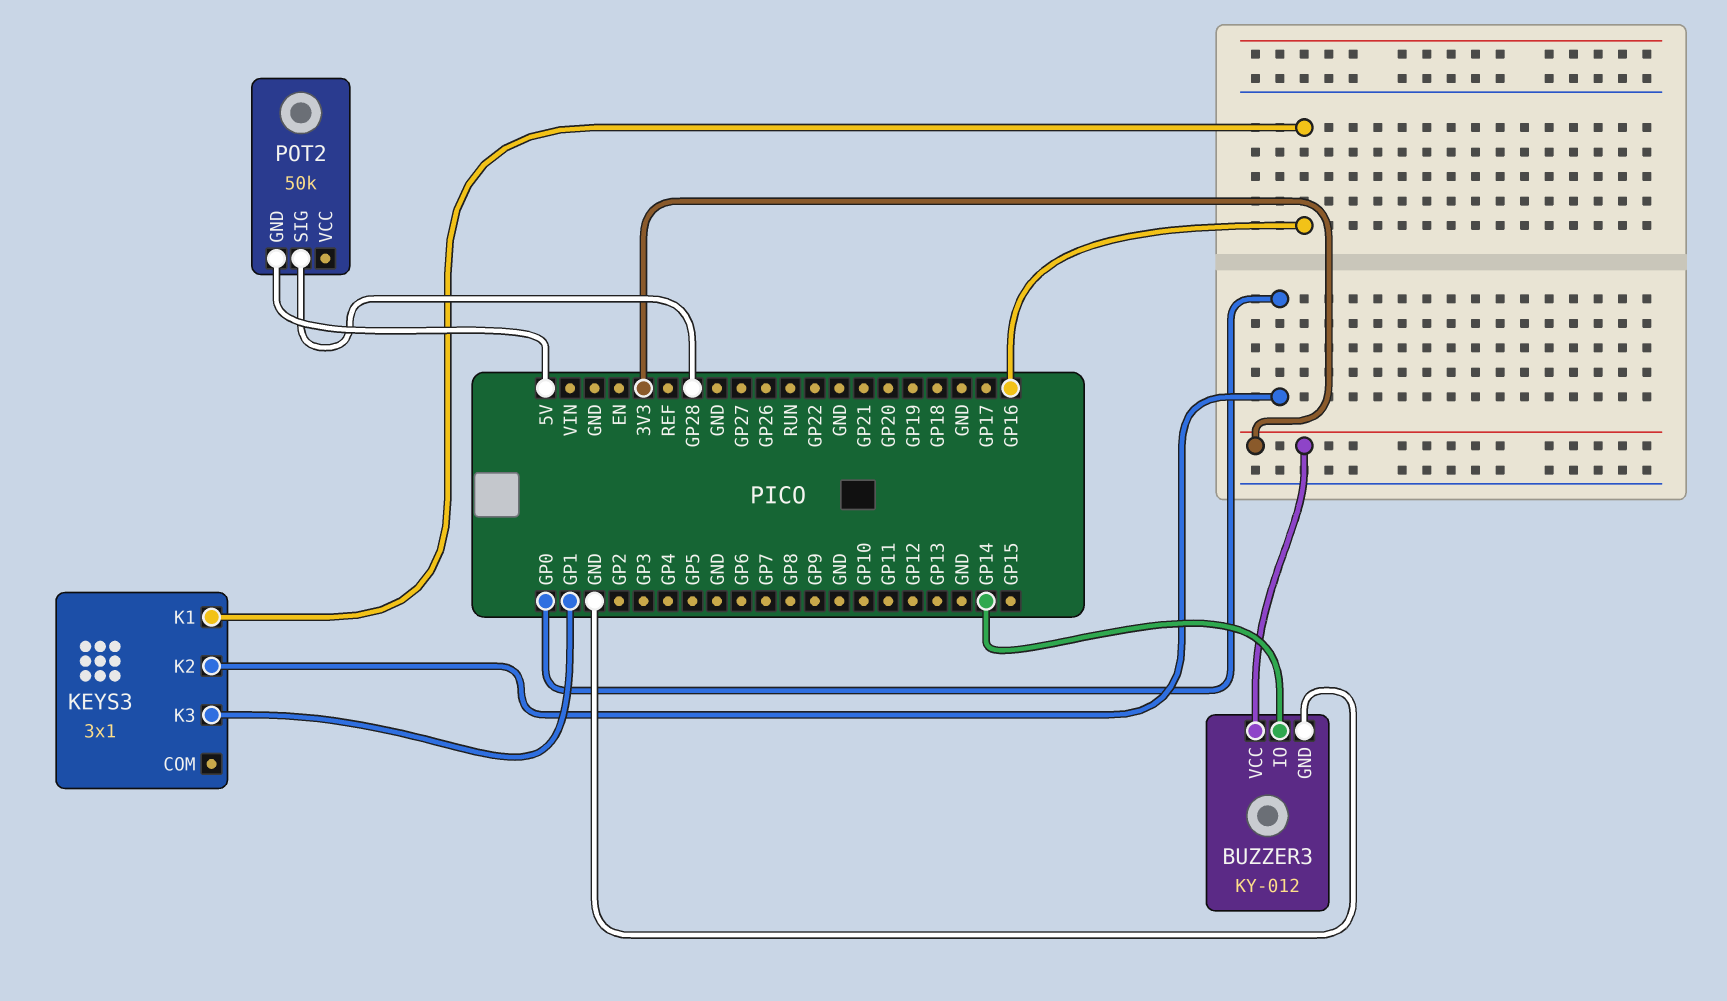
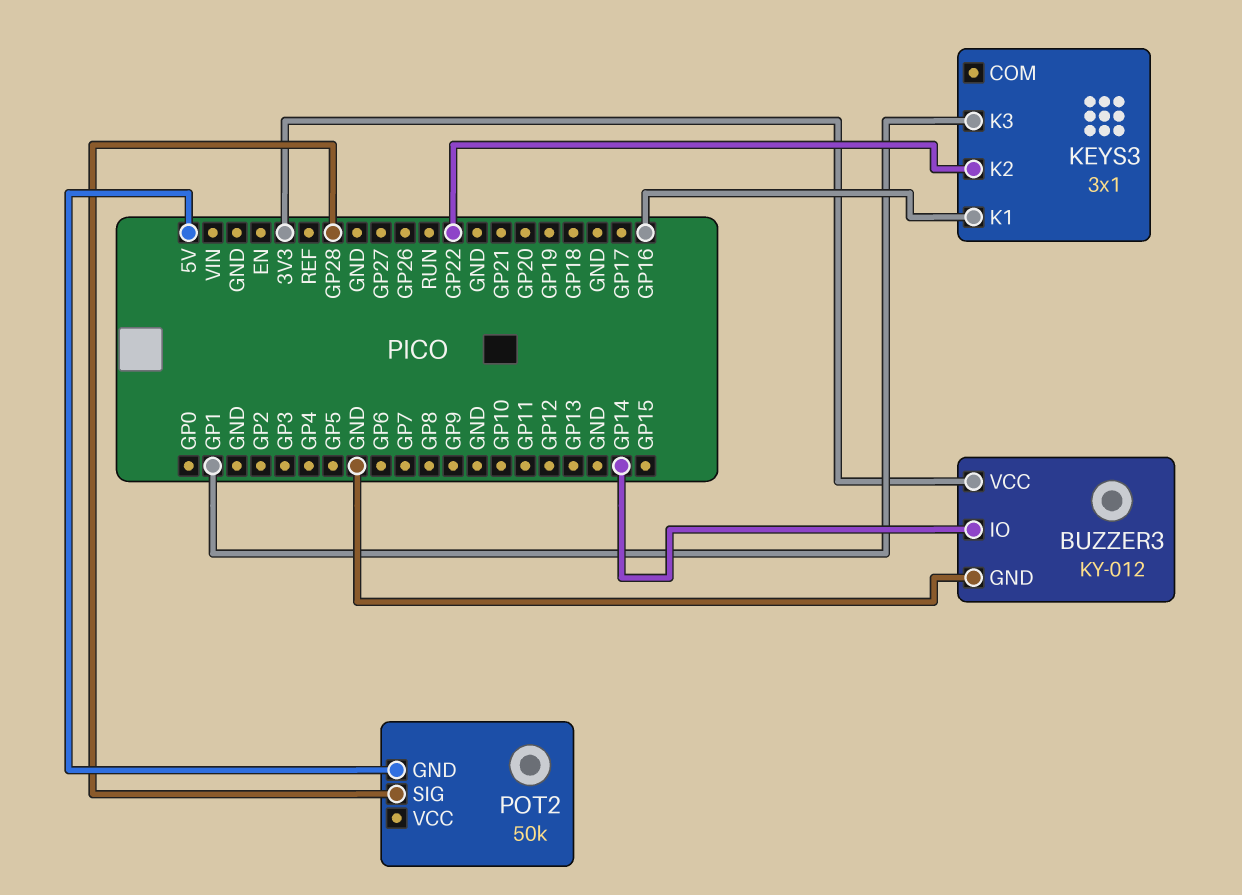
KEYS3 pin K2: GP0 -> GP22

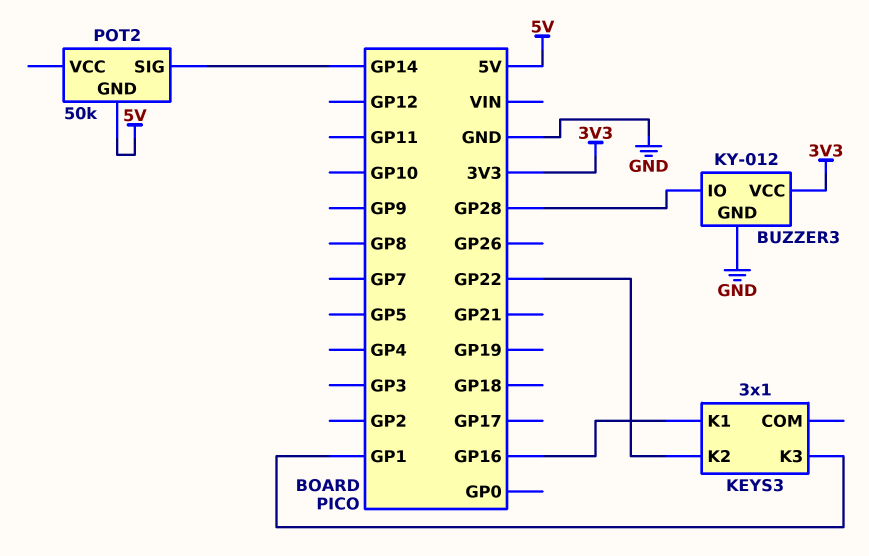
BUZZER3 pin IO: GP14 -> GP28
POT2 pin SIG: GP28 -> GP14

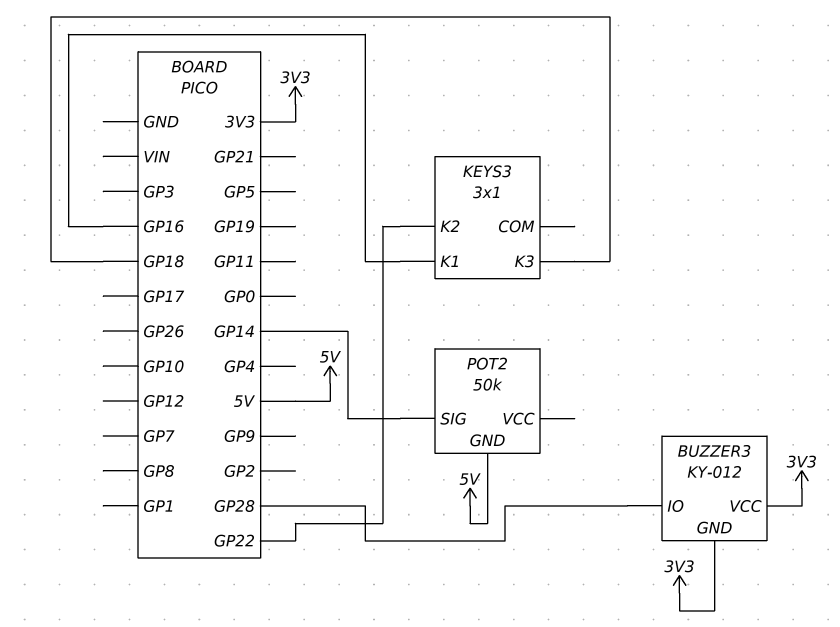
BUZZER3 pin GND: GND -> 3V3
KEYS3 pin K3: GP1 -> GP18

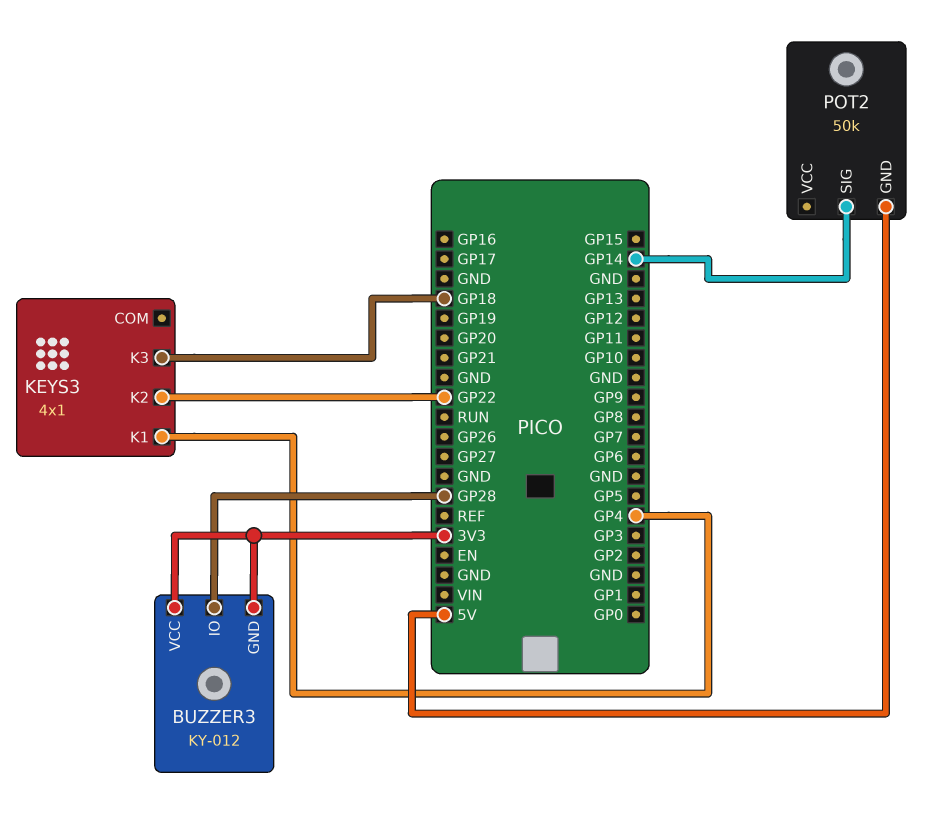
KEYS3: 3x1 -> 4x1
KEYS3 pin K1: GP16 -> GP4

